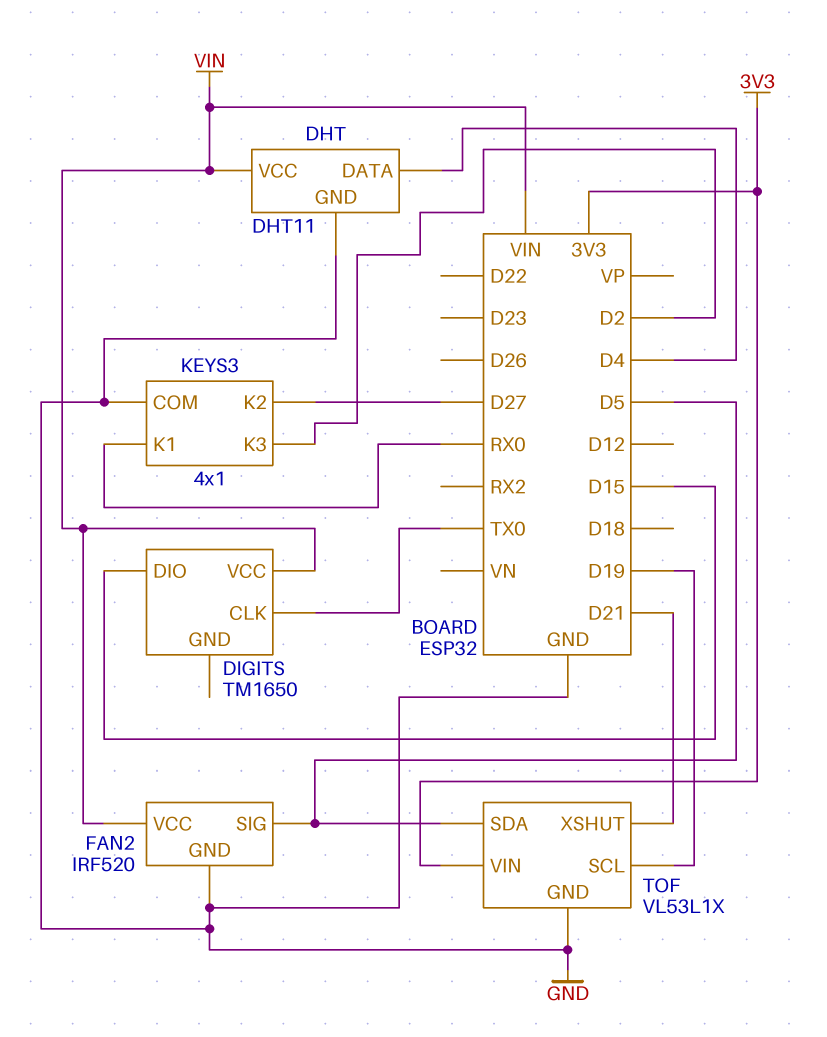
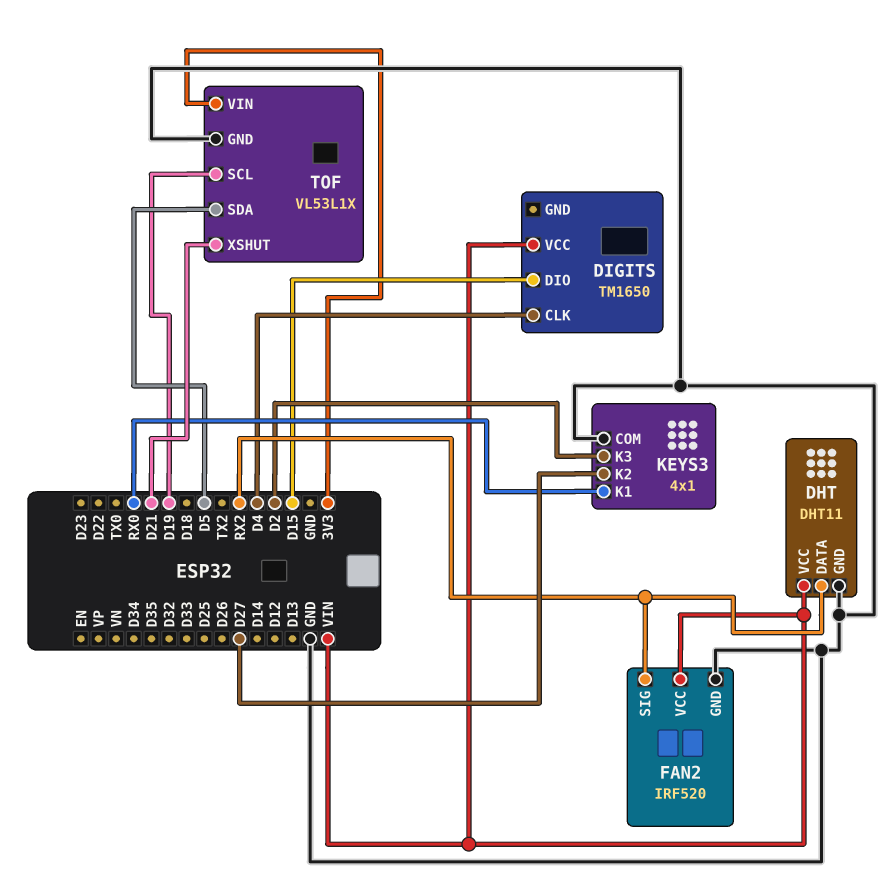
DHT pin DATA: D4 -> RX2
DIGITS pin CLK: TX0 -> D4
FAN2 pin SIG: D5 -> RX2

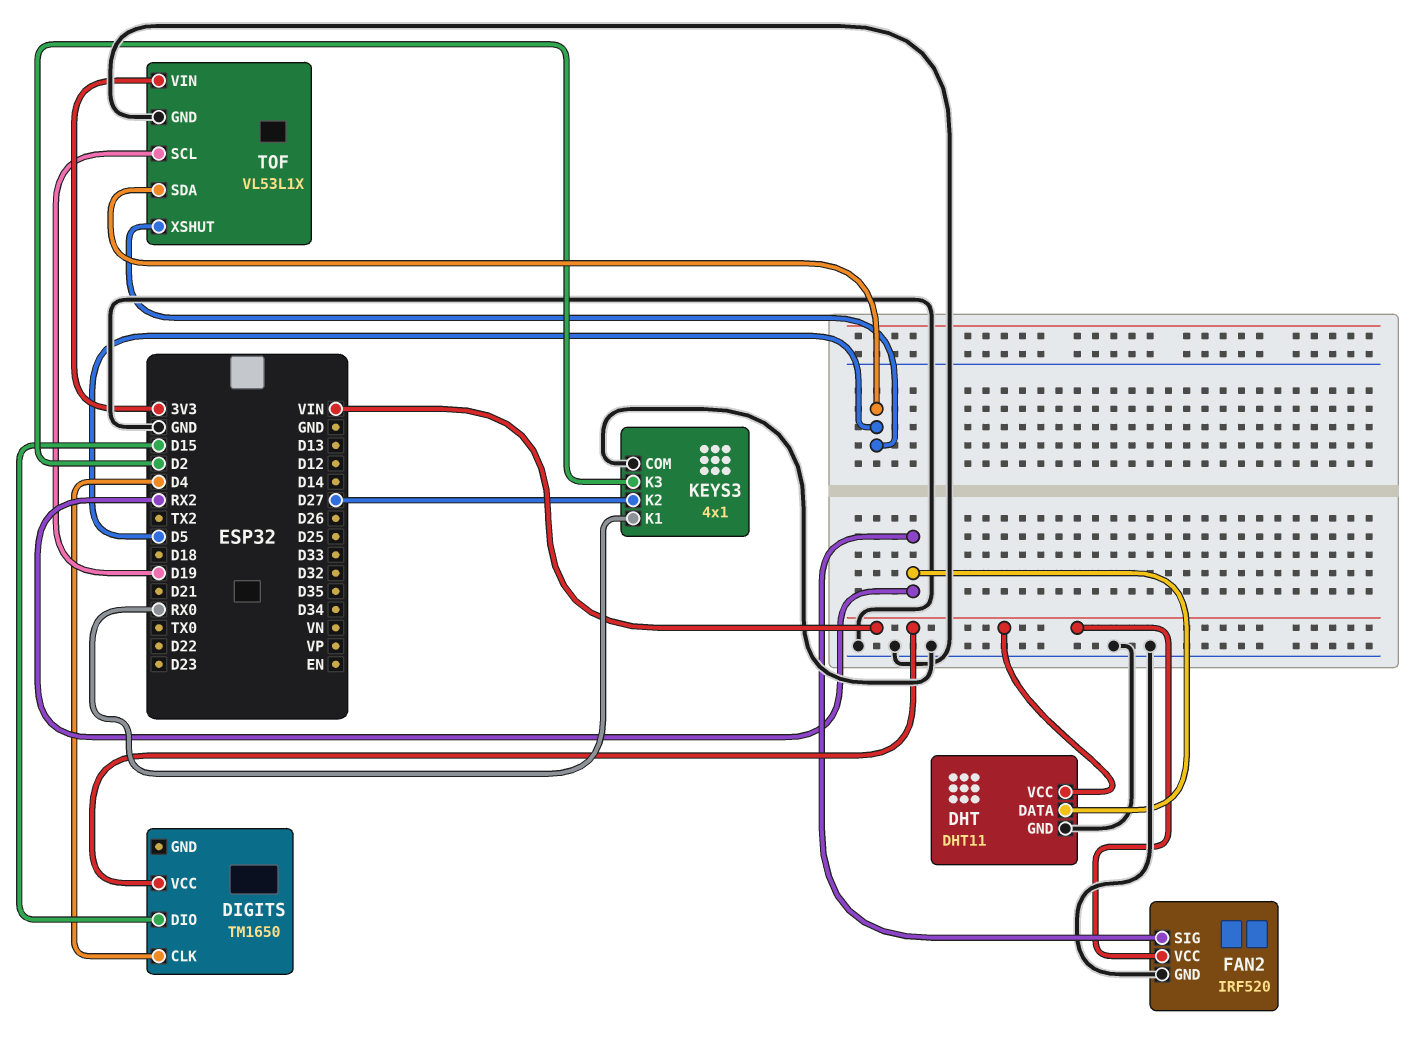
TOF pin XSHUT: D21 -> D5

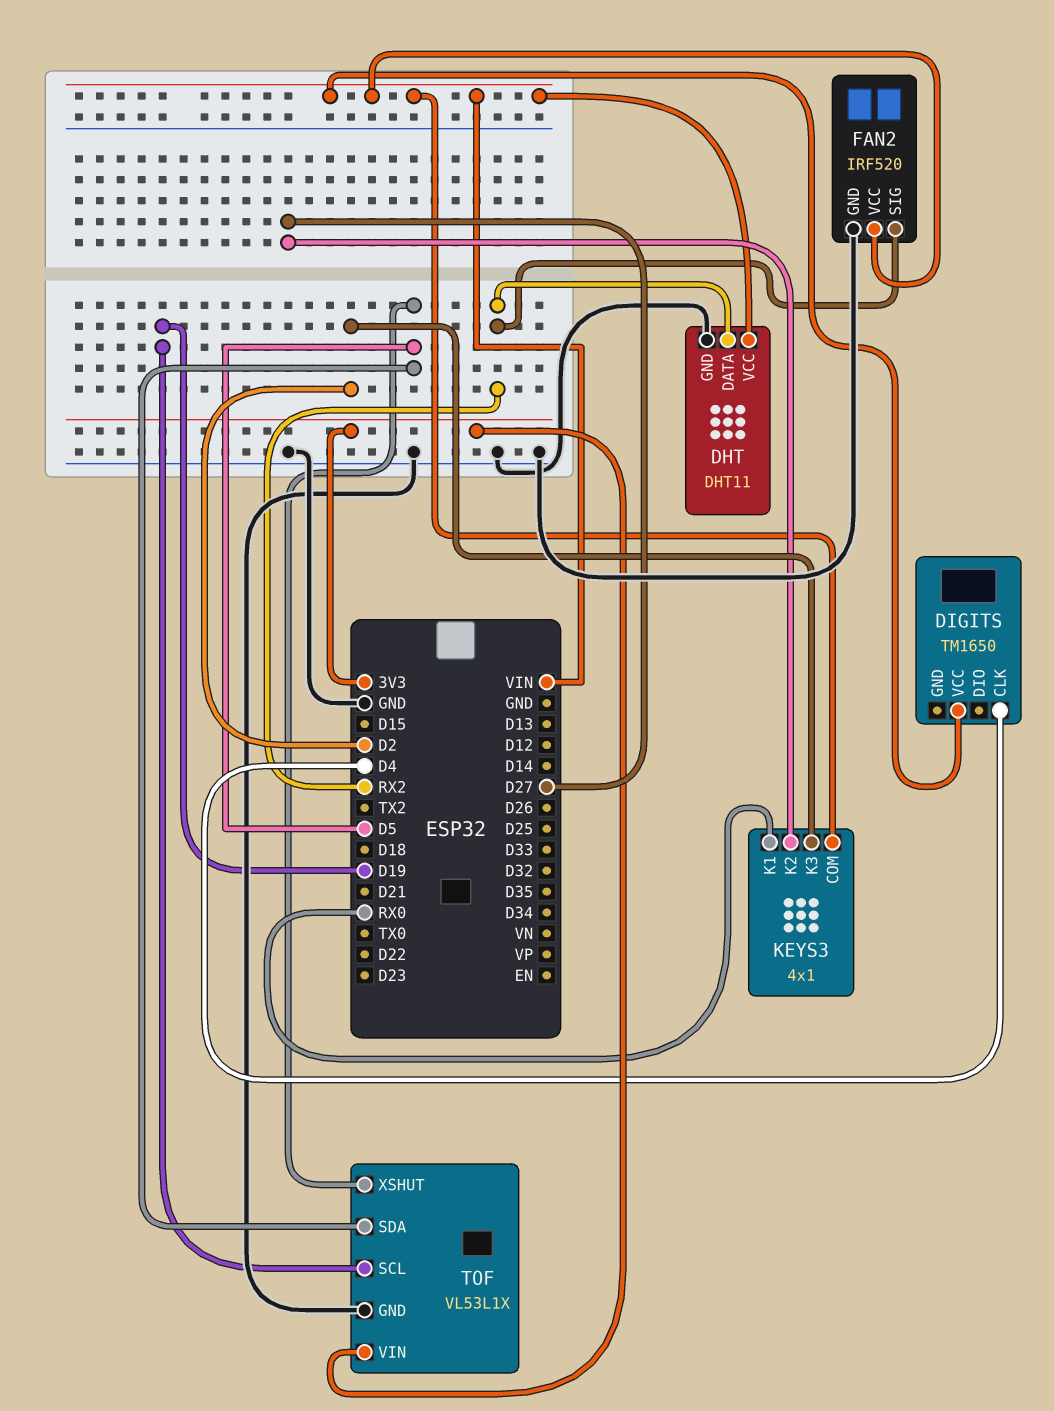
DIGITS pin DIO: D15 -> none
KEYS3 pin COM: GND -> VIN

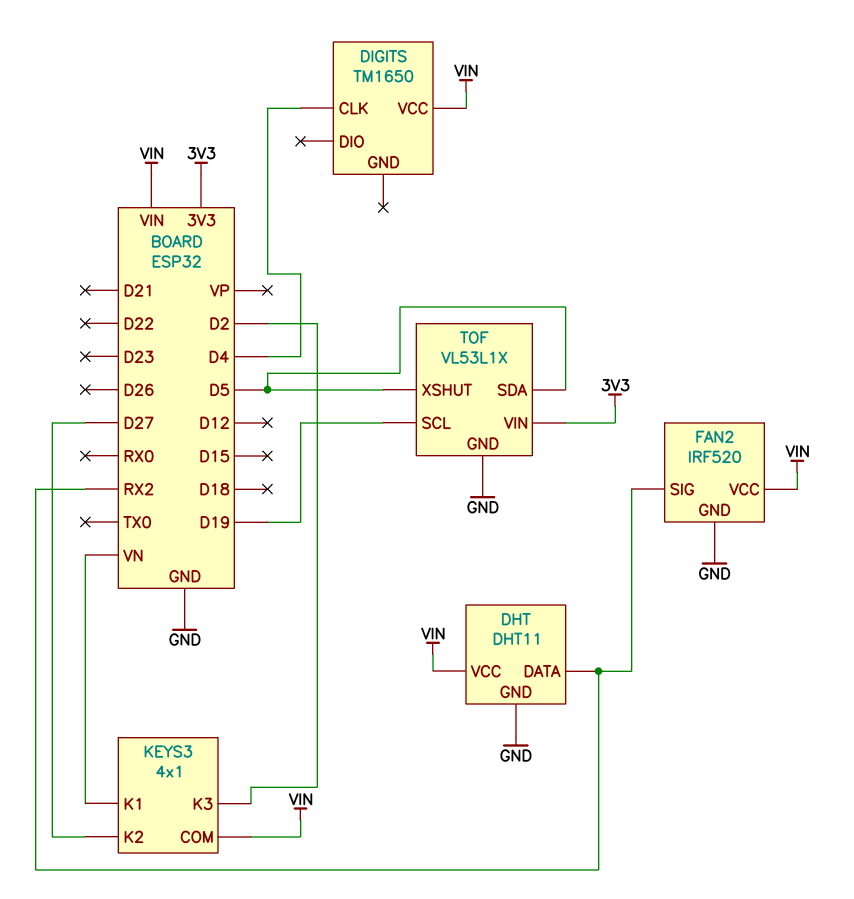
KEYS3 pin K1: RX0 -> VN

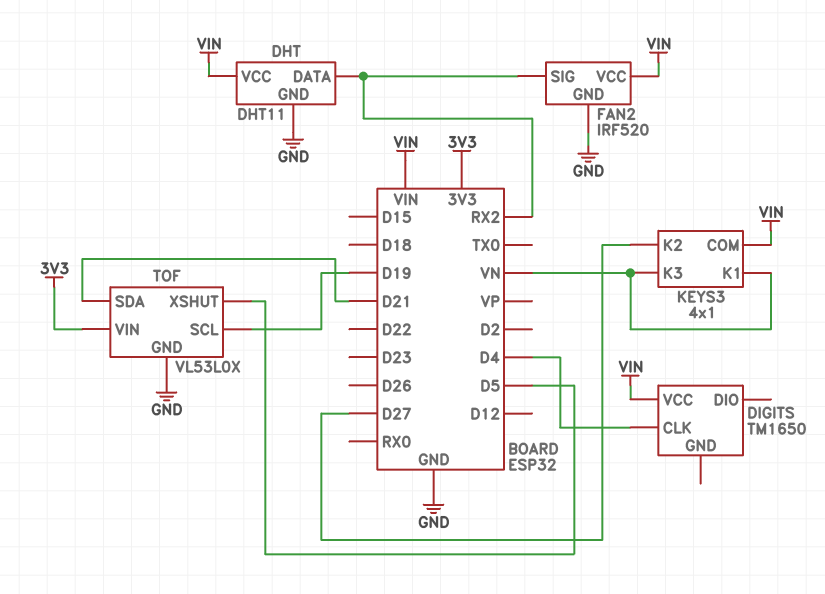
KEYS3 pin K3: D2 -> VN
TOF: VL53L1X -> VL53L0X
TOF pin SDA: D5 -> D21

